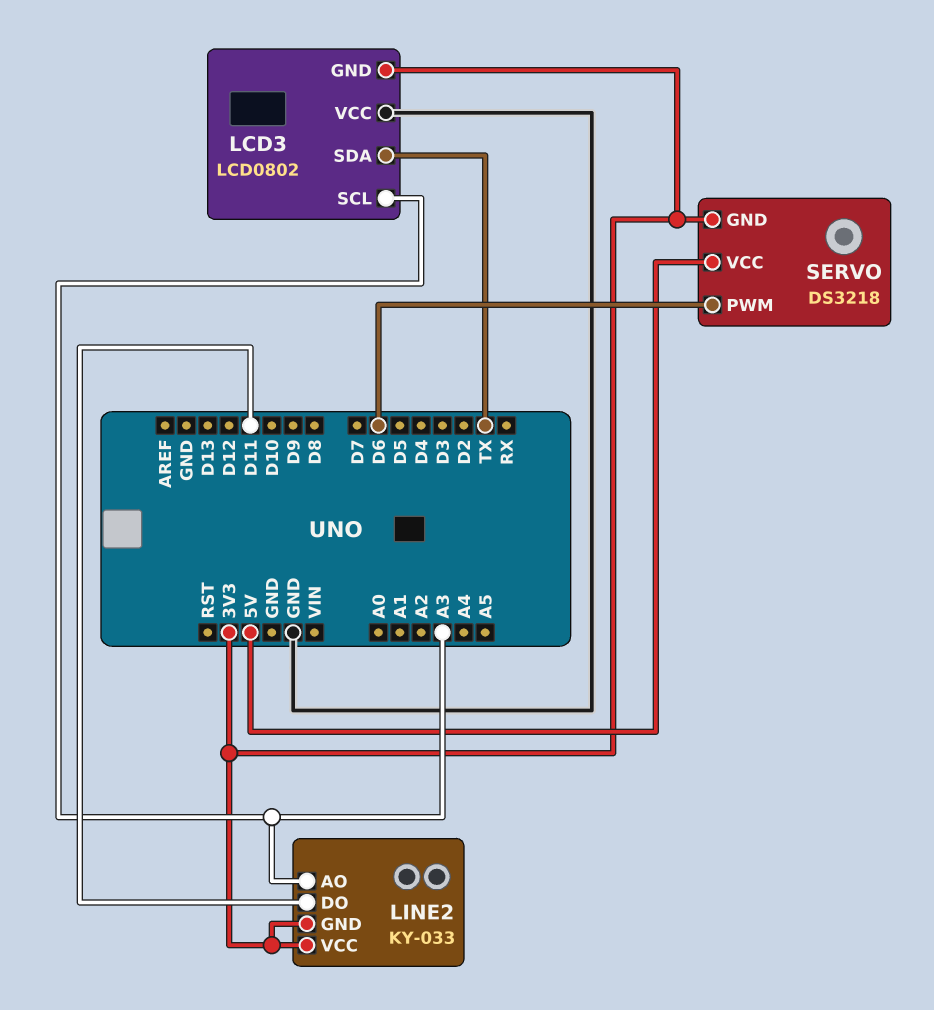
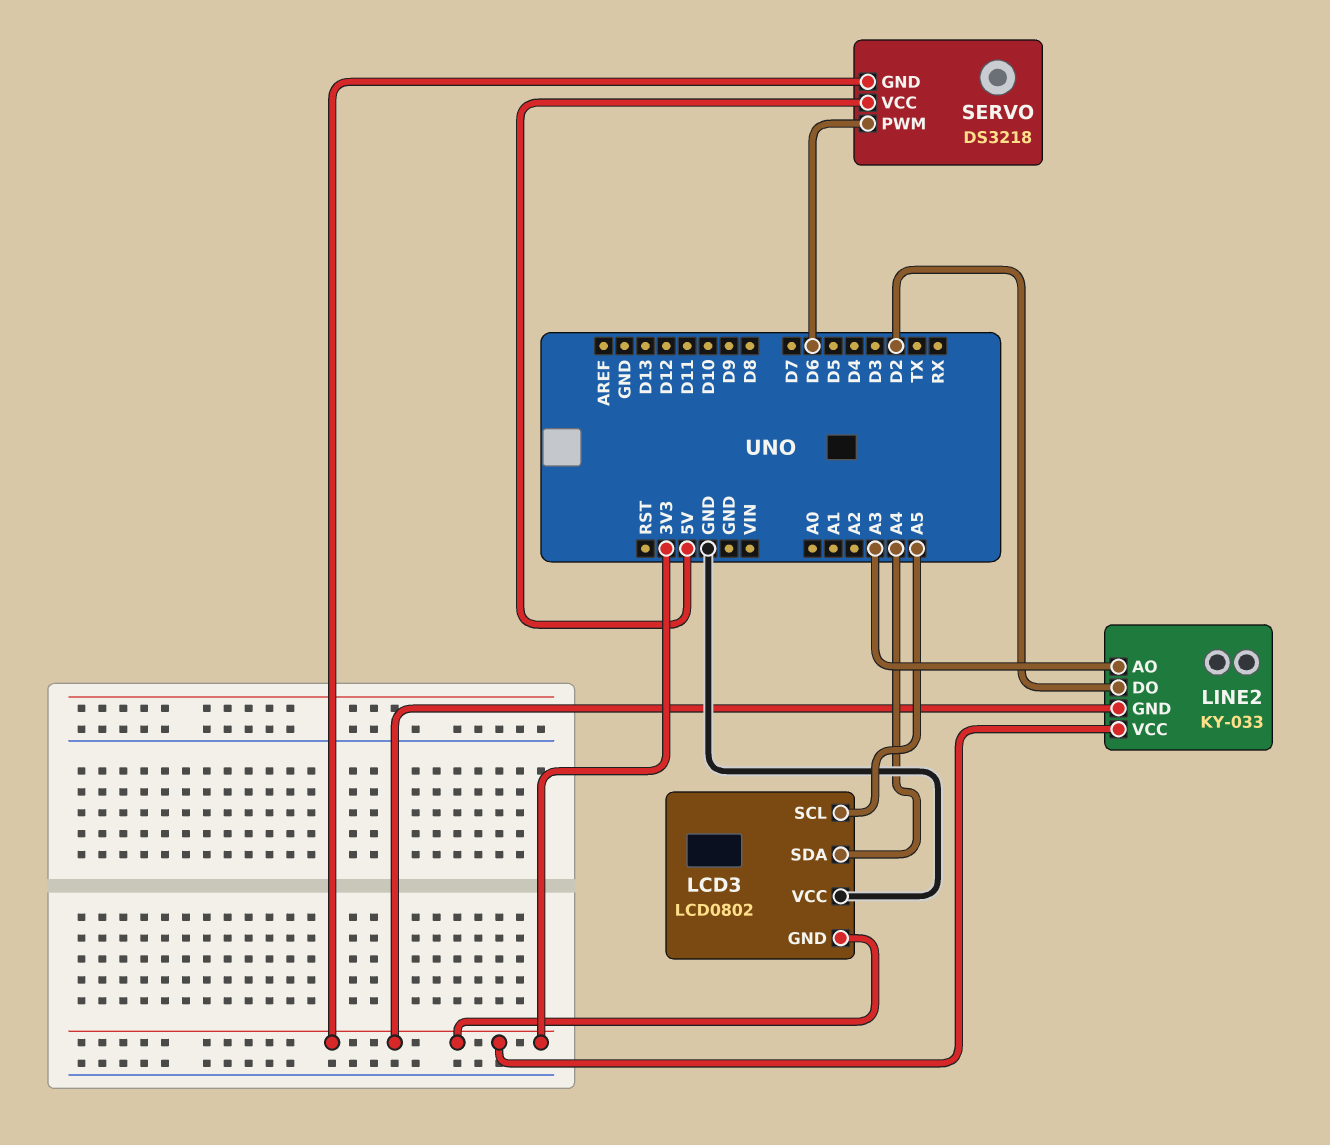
LCD3 pin SCL: A3 -> A5
LCD3 pin SDA: TX -> A4
LINE2 pin DO: D11 -> D2

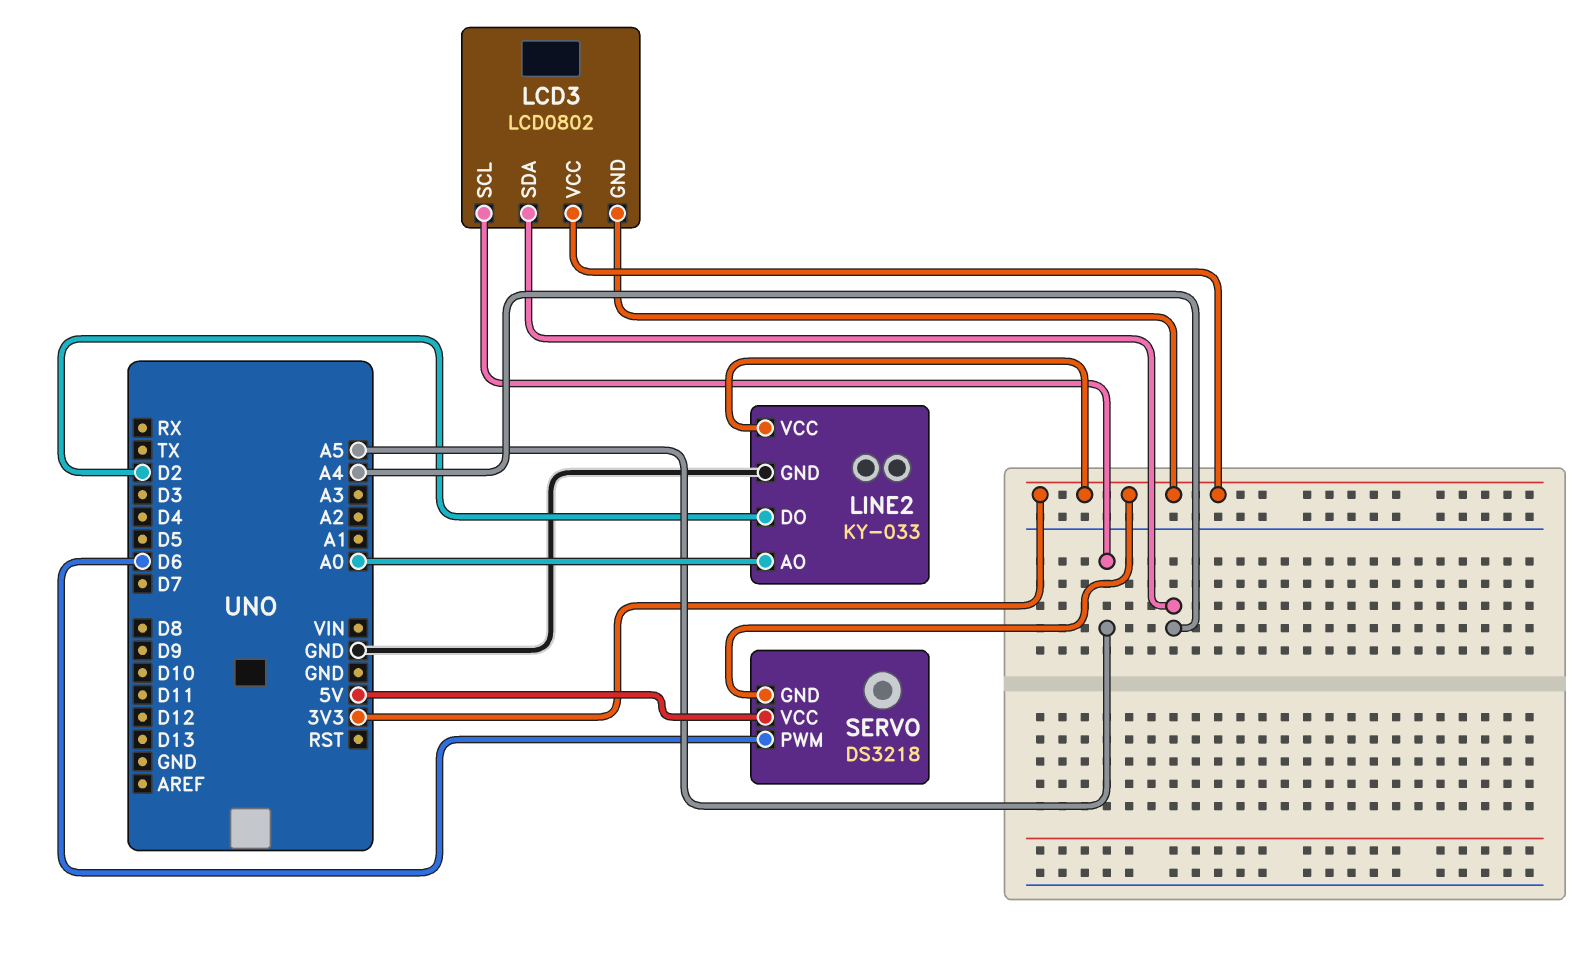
LCD3 pin VCC: GND -> 3V3
LINE2 pin AO: A3 -> A0
LINE2 pin GND: 3V3 -> GND

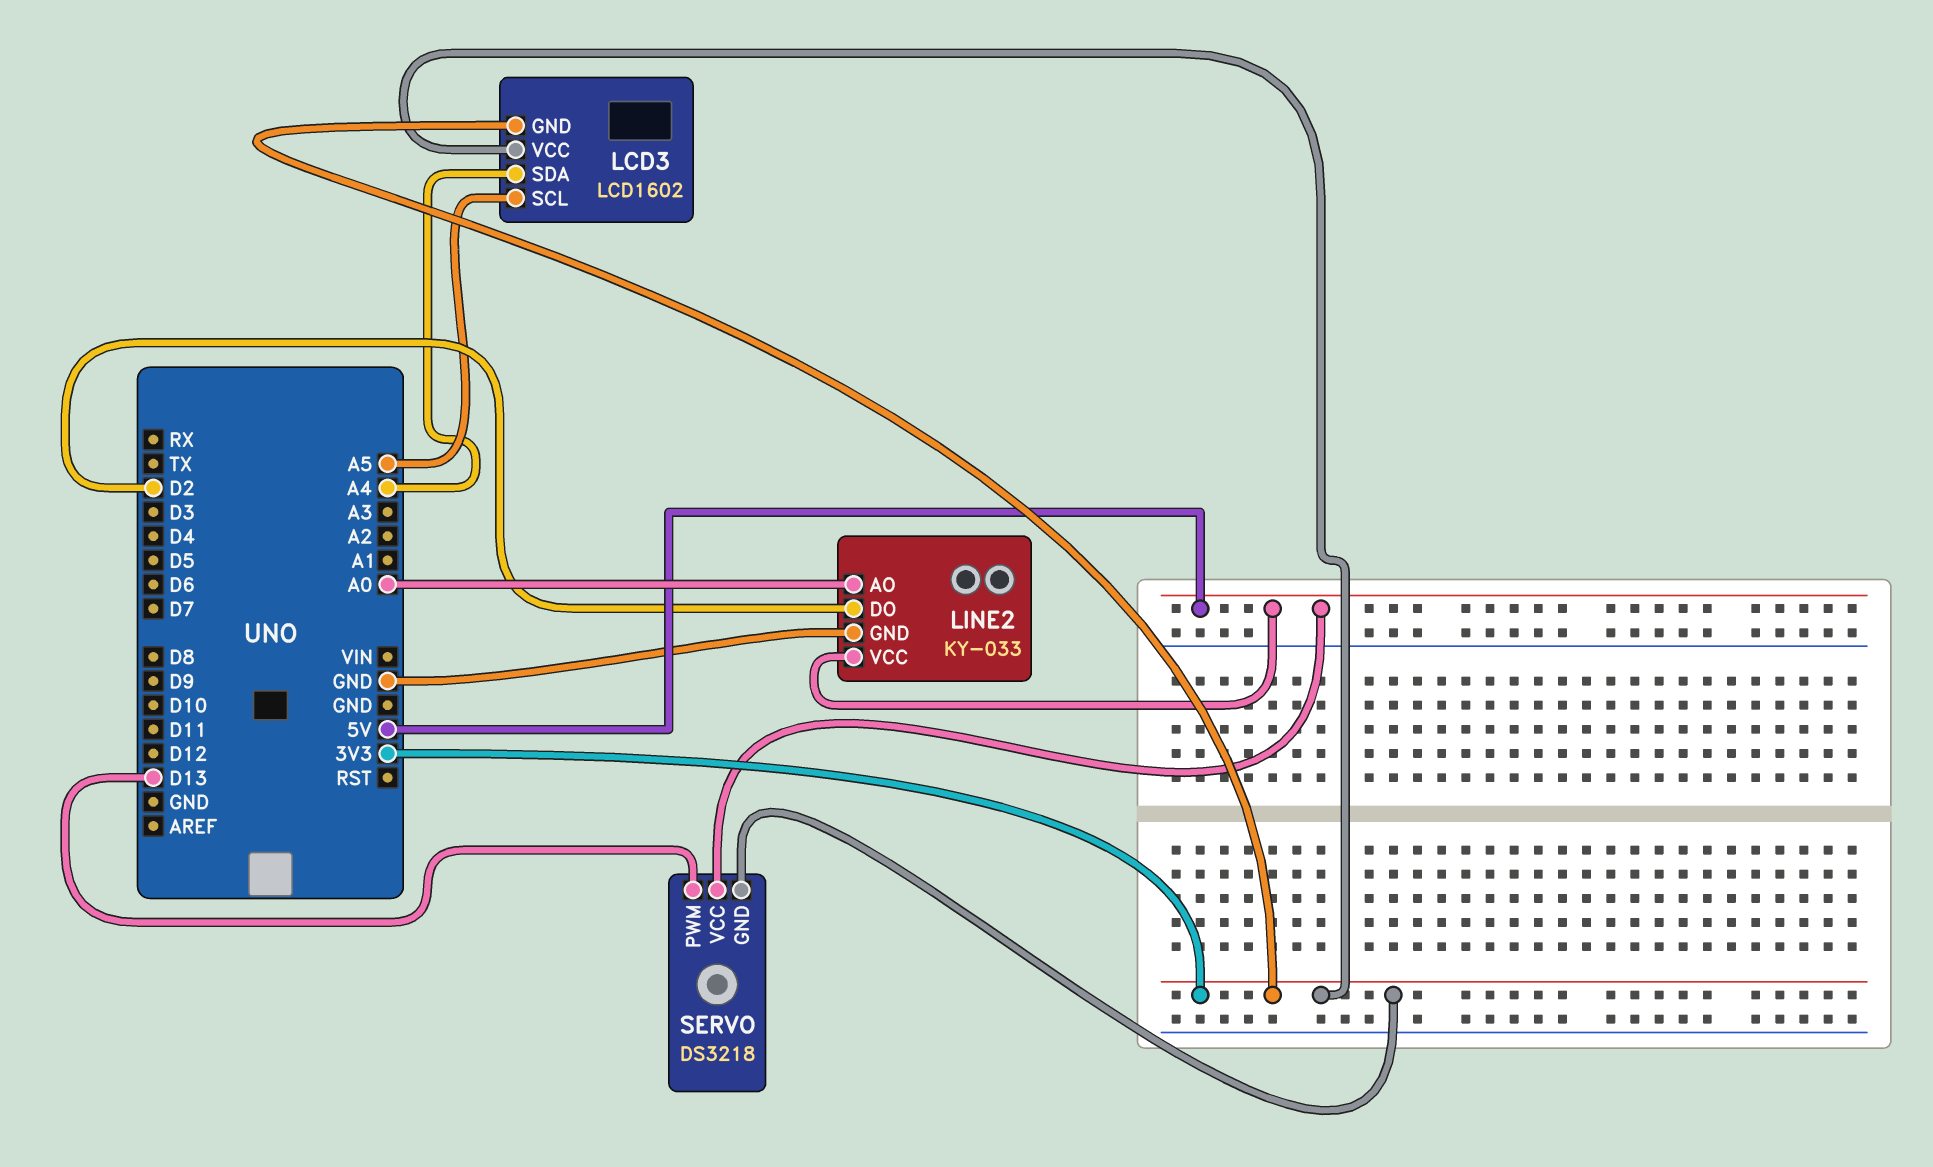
LCD3: LCD0802 -> LCD1602
LINE2 pin VCC: 3V3 -> 5V
SERVO pin PWM: D6 -> D13

